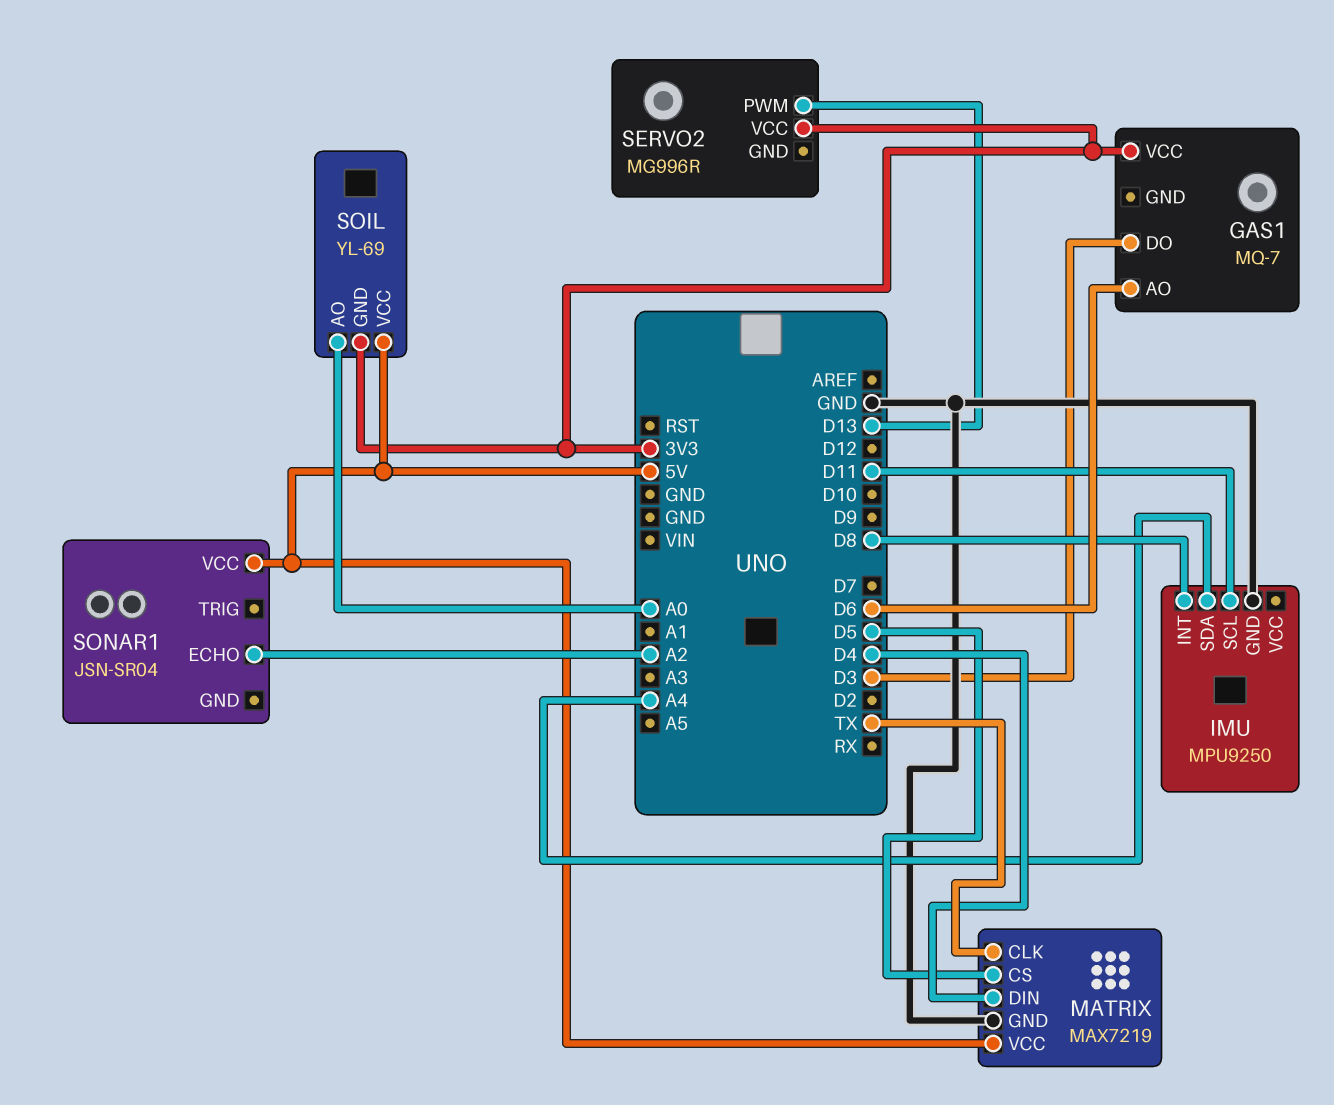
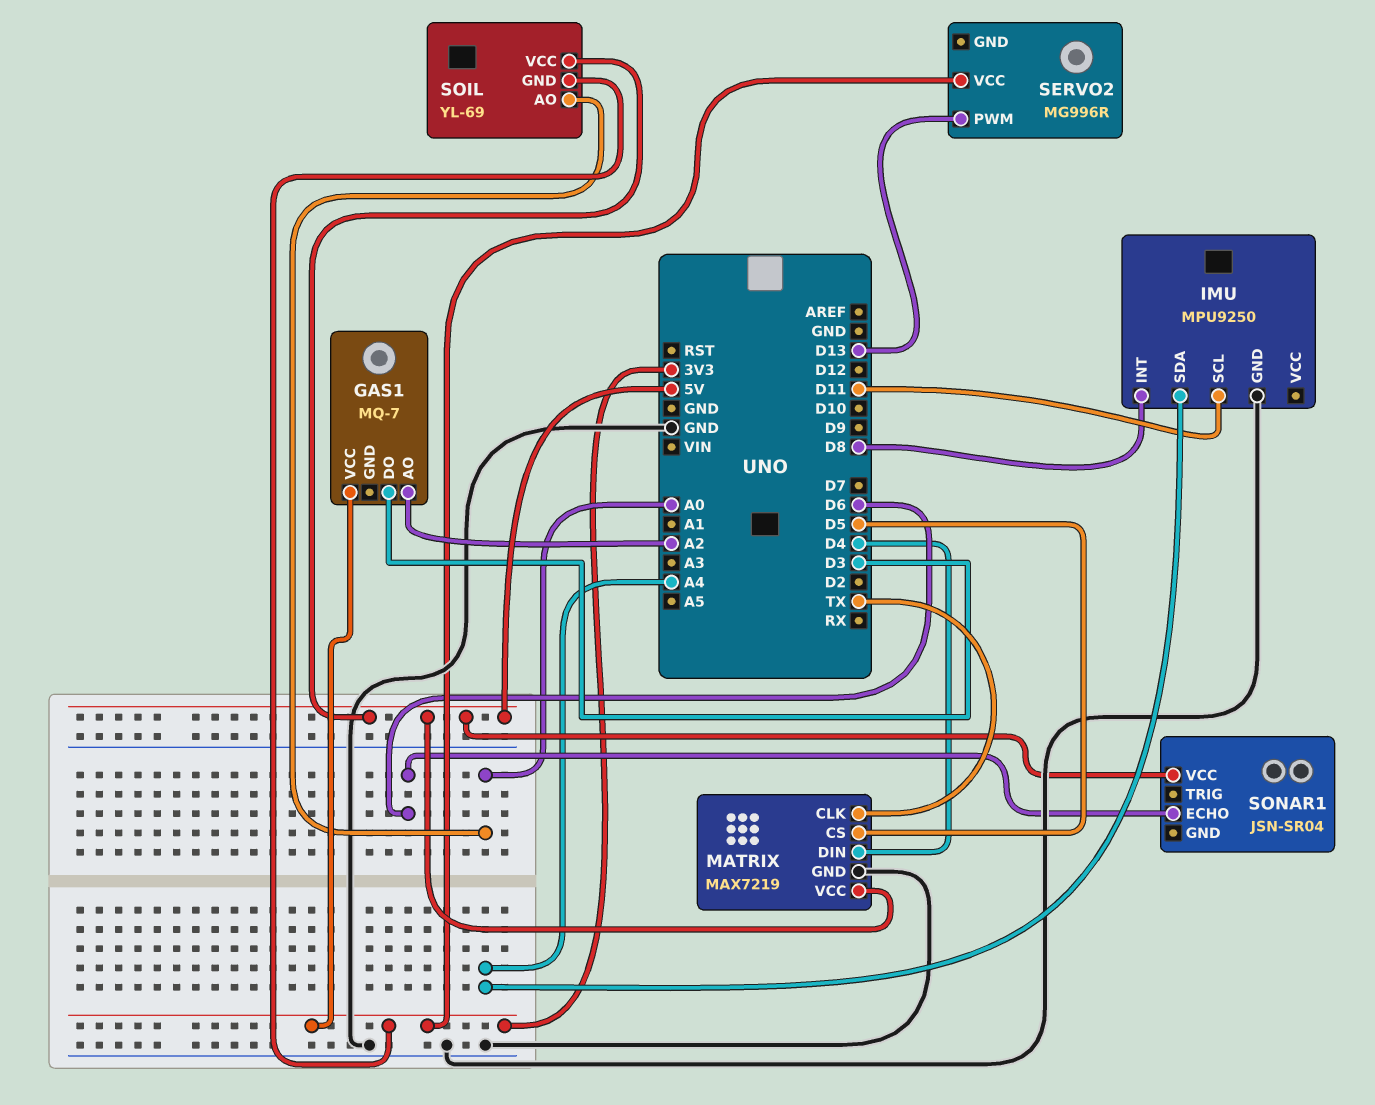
GAS1 pin AO: D6 -> A2
SONAR1 pin ECHO: A2 -> D6

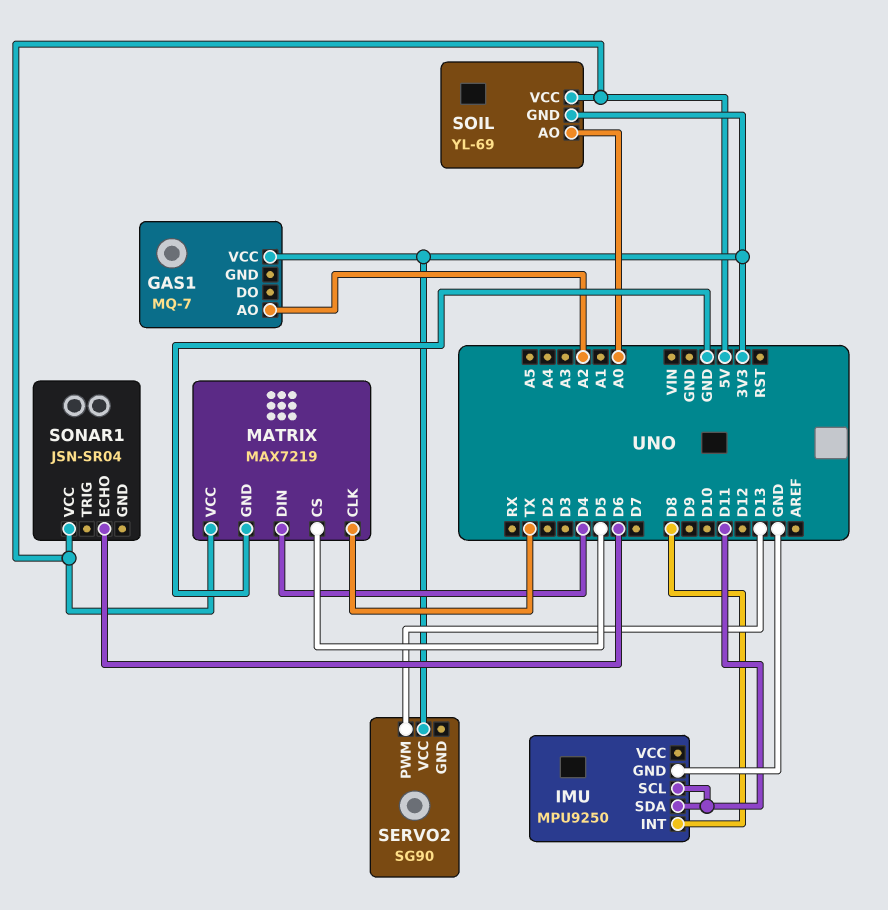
GAS1 pin DO: D3 -> none
IMU pin SDA: A4 -> D11
SERVO2: MG996R -> SG90

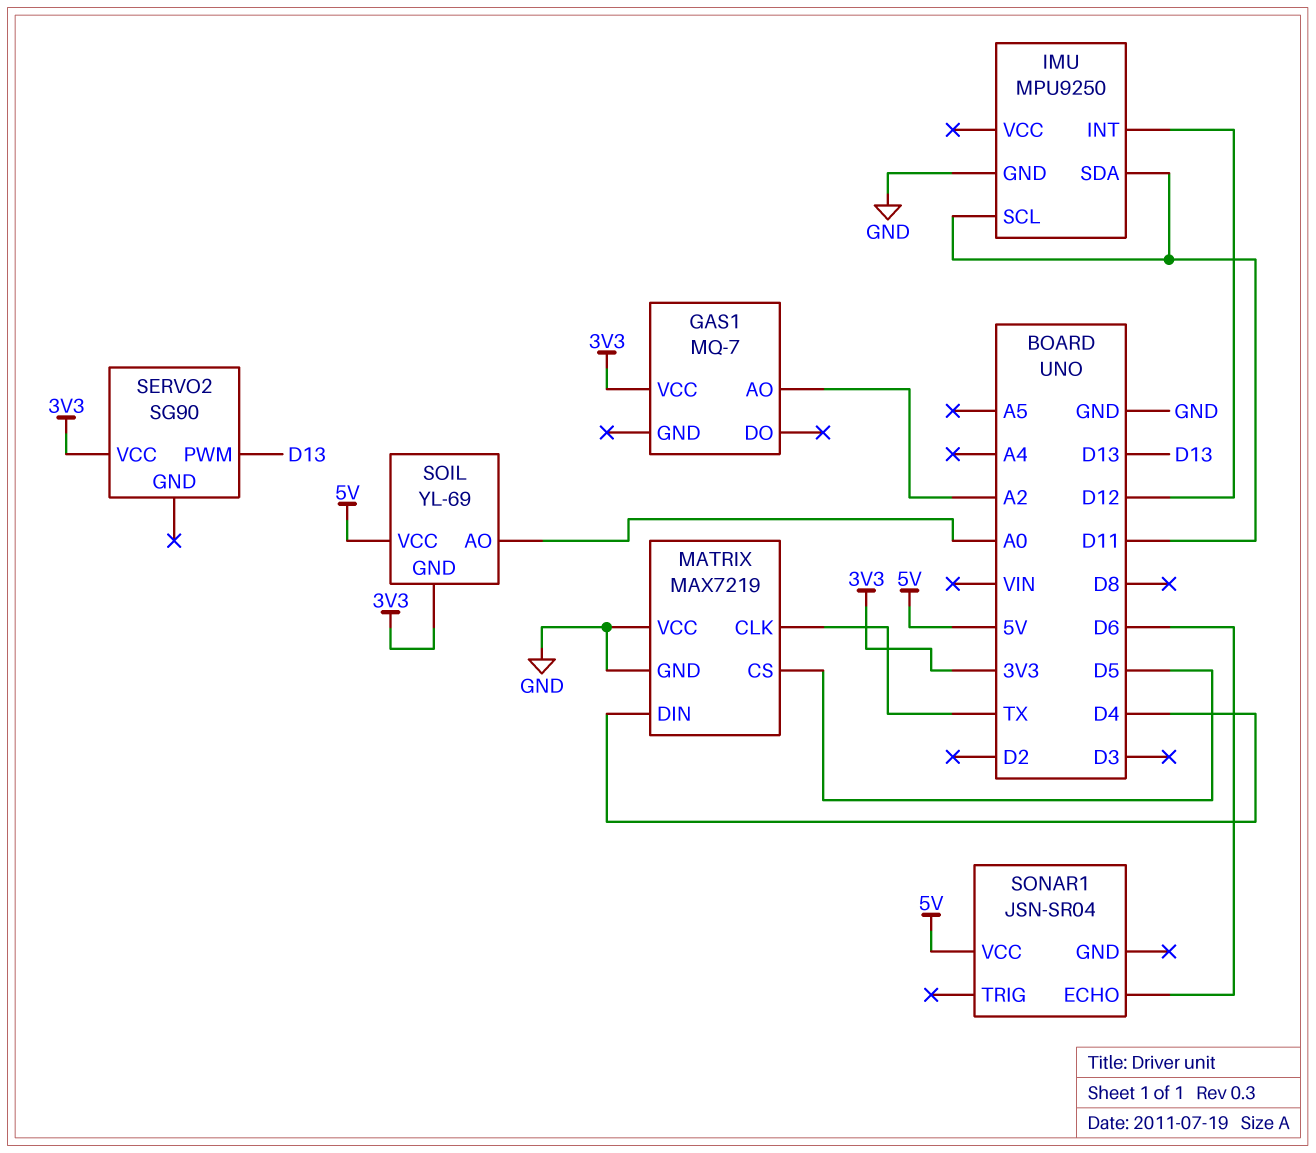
IMU pin INT: D8 -> D12
MATRIX pin VCC: 5V -> GND

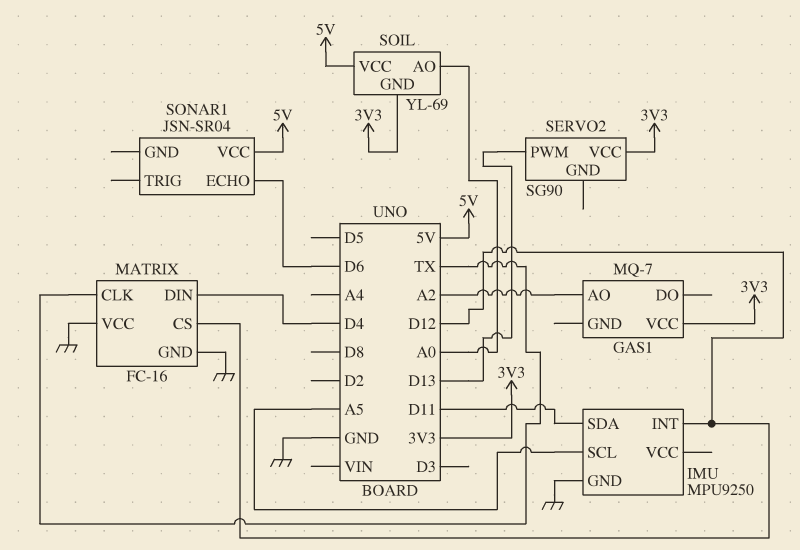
IMU pin SCL: D11 -> A5
MATRIX: MAX7219 -> FC-16
MATRIX pin CS: D5 -> D12

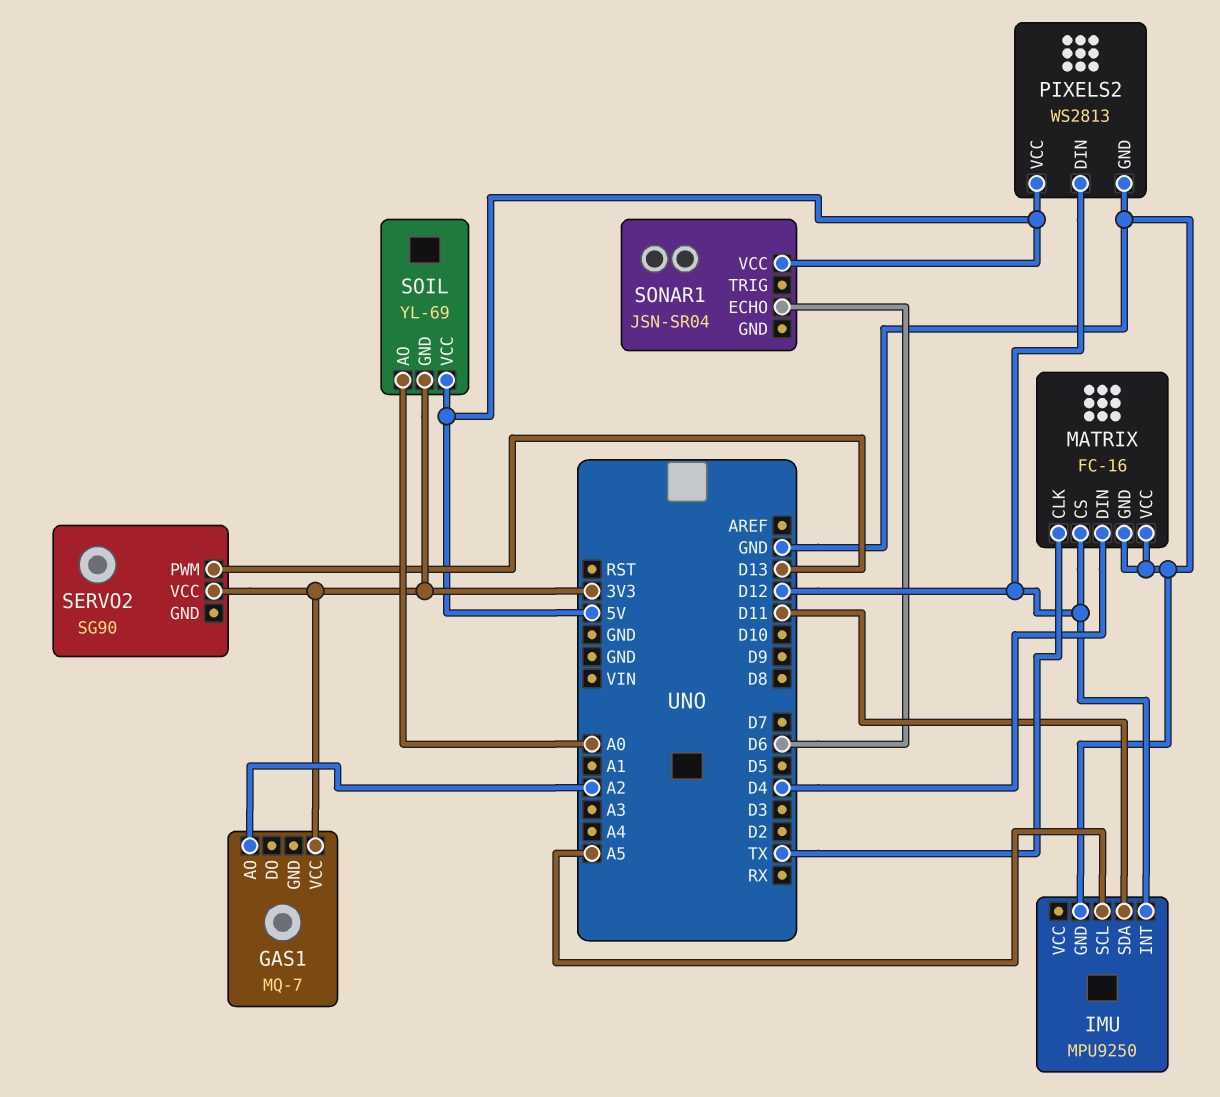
PIXELS2: none -> WS2813
PIXELS2 pin DIN: none -> D12
PIXELS2 pin GND: none -> GND
PIXELS2 pin VCC: none -> 5V

